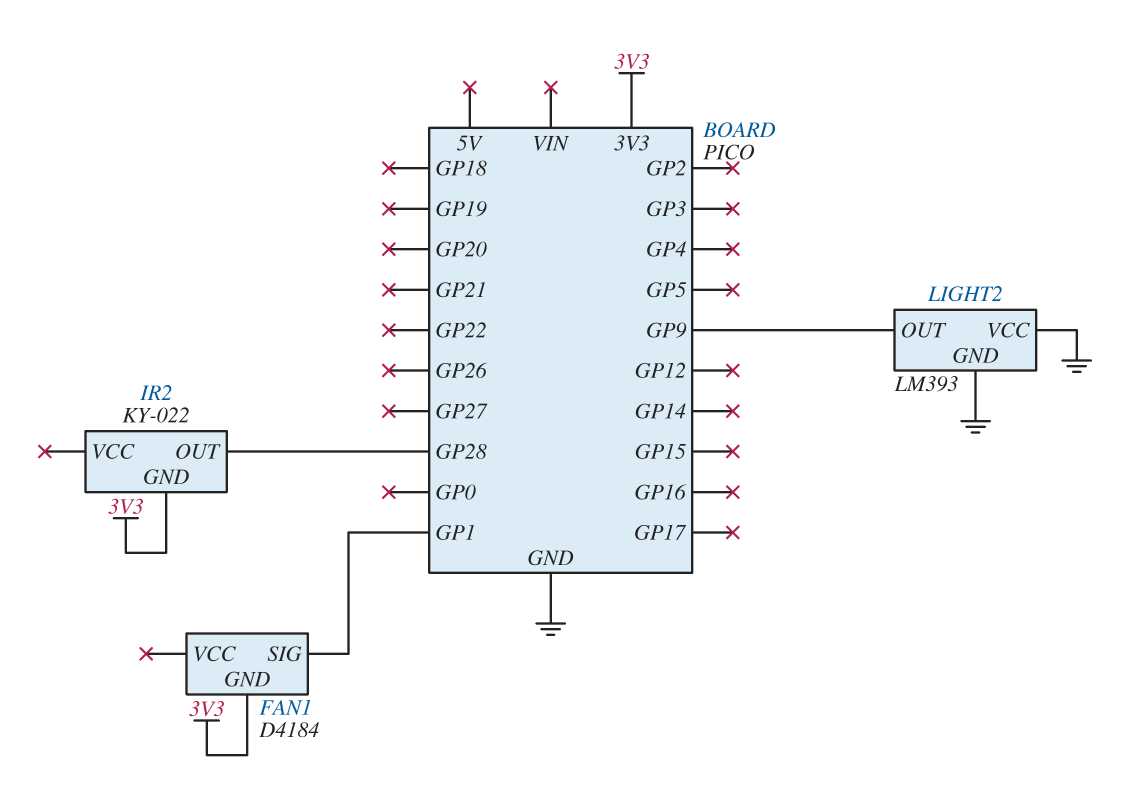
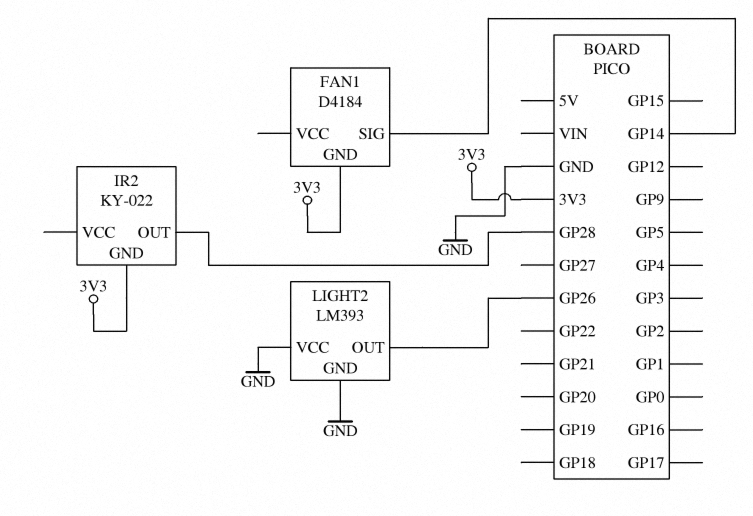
FAN1 pin SIG: GP1 -> GP14
LIGHT2 pin OUT: GP9 -> GP26

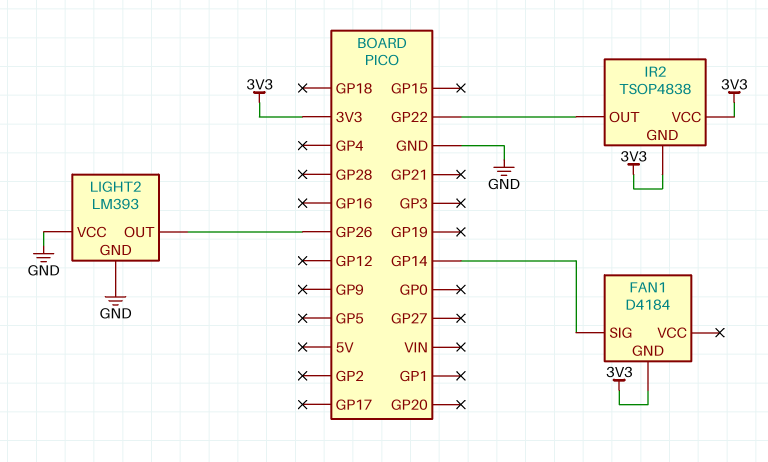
IR2: KY-022 -> TSOP4838
IR2 pin OUT: GP28 -> GP22
IR2 pin VCC: none -> 3V3

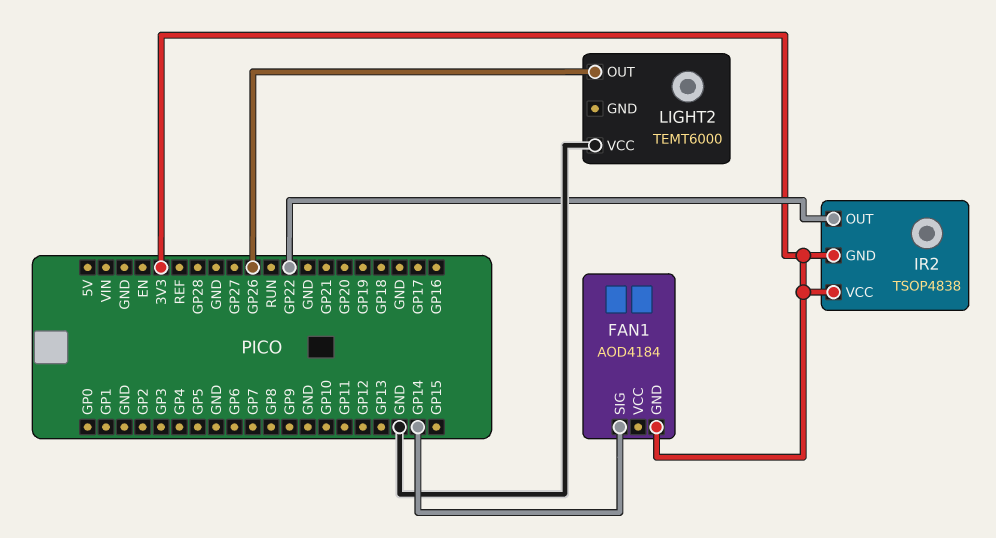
FAN1: D4184 -> AOD4184
LIGHT2: LM393 -> TEMT6000
LIGHT2 pin GND: GND -> none

